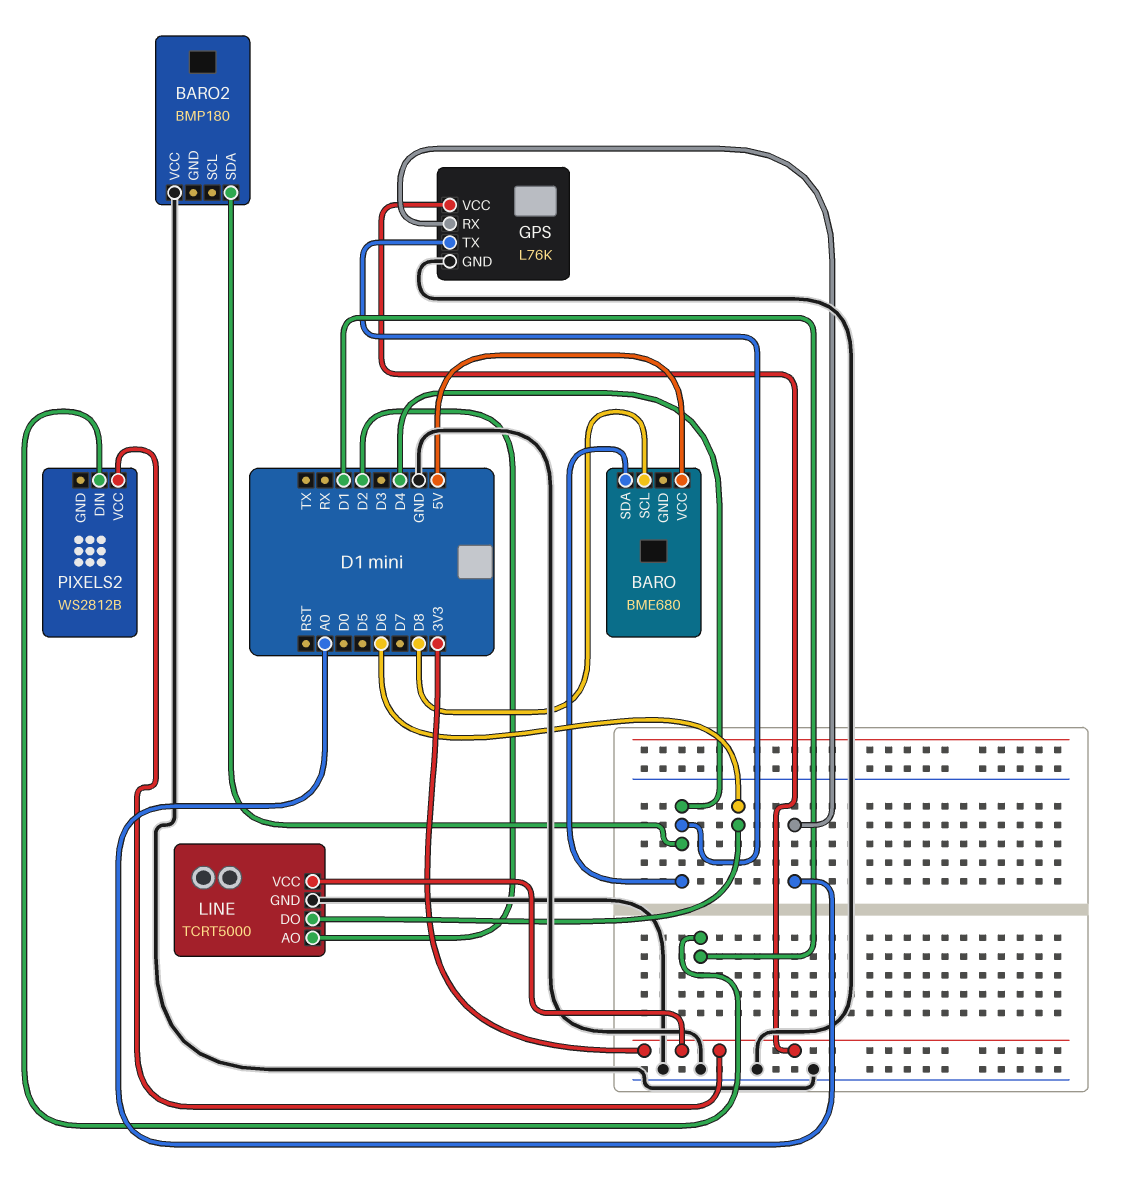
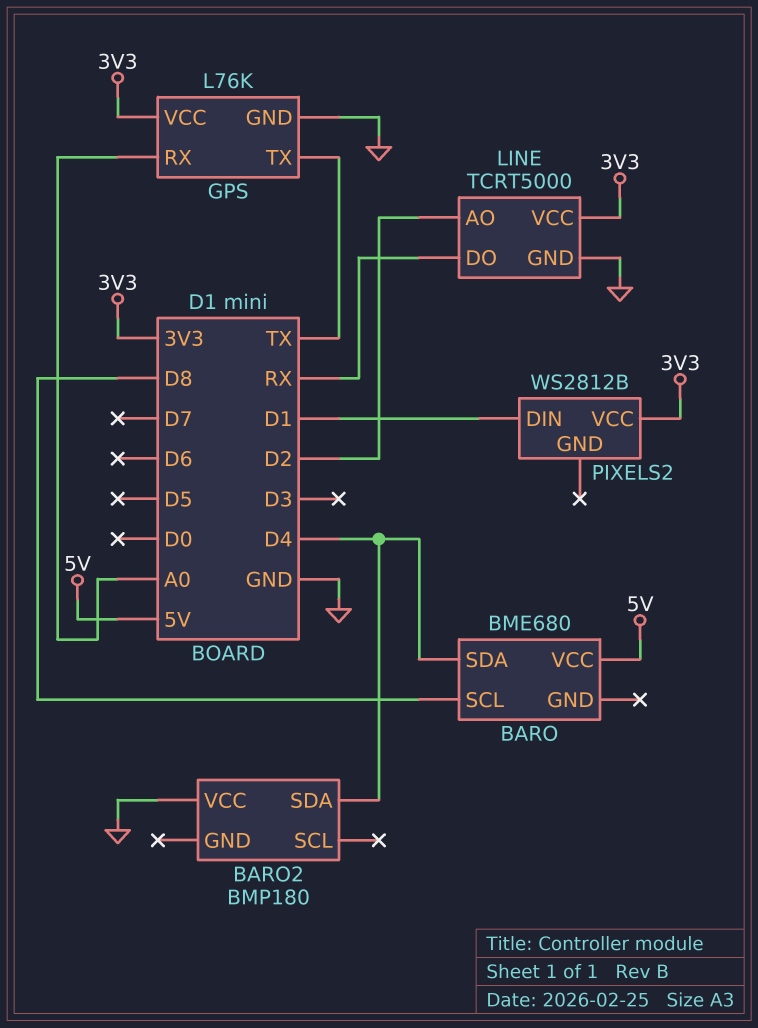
GPS pin TX: D4 -> TX
LINE pin DO: D6 -> RX

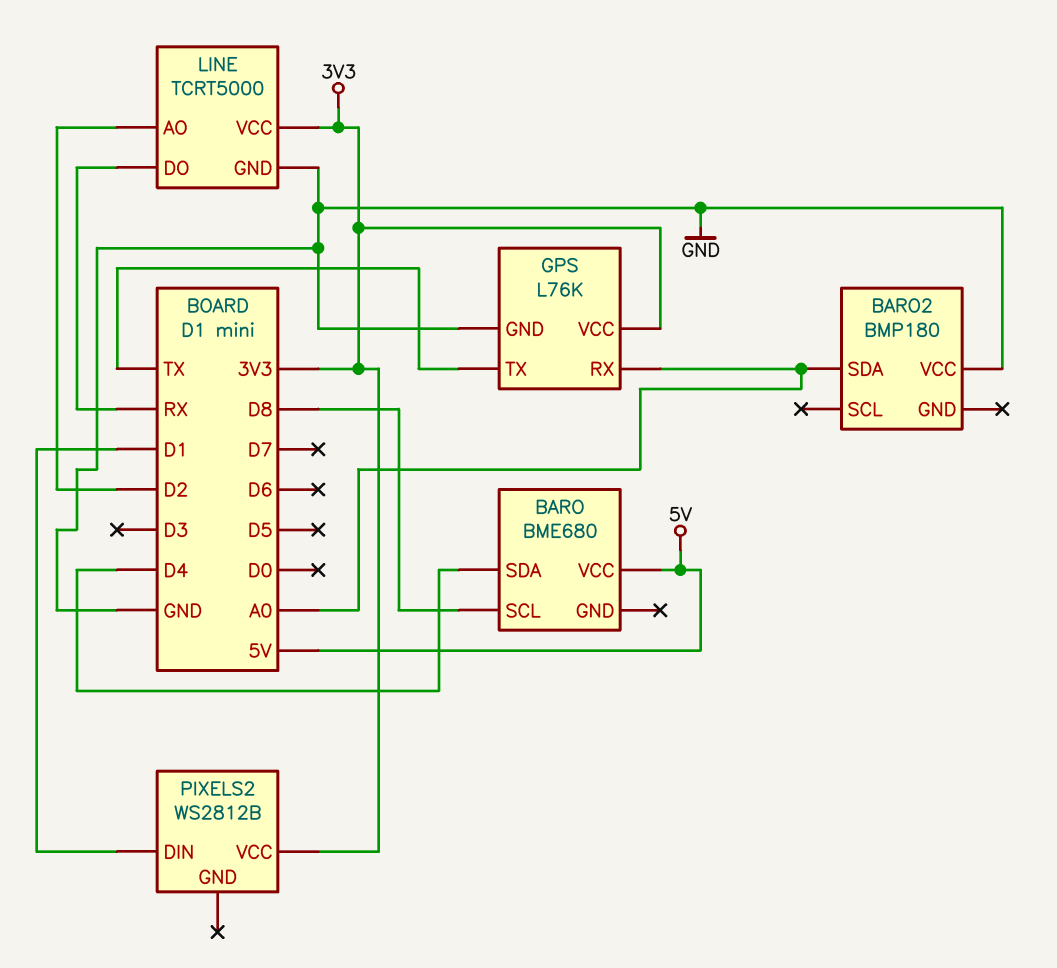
BARO2 pin SDA: D4 -> A0

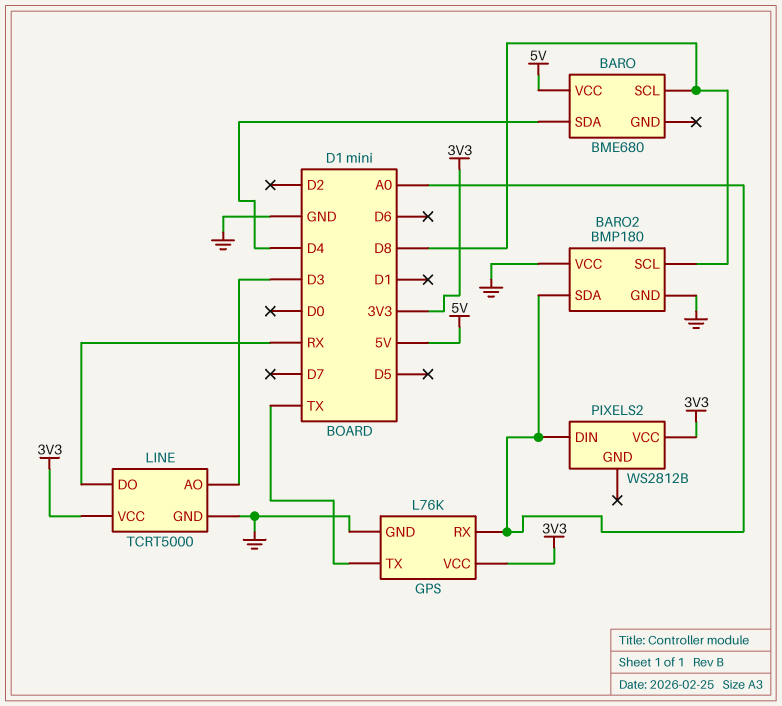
BARO2 pin GND: none -> GND
BARO2 pin SCL: none -> D8
LINE pin AO: D2 -> D3
PIXELS2 pin DIN: D1 -> A0

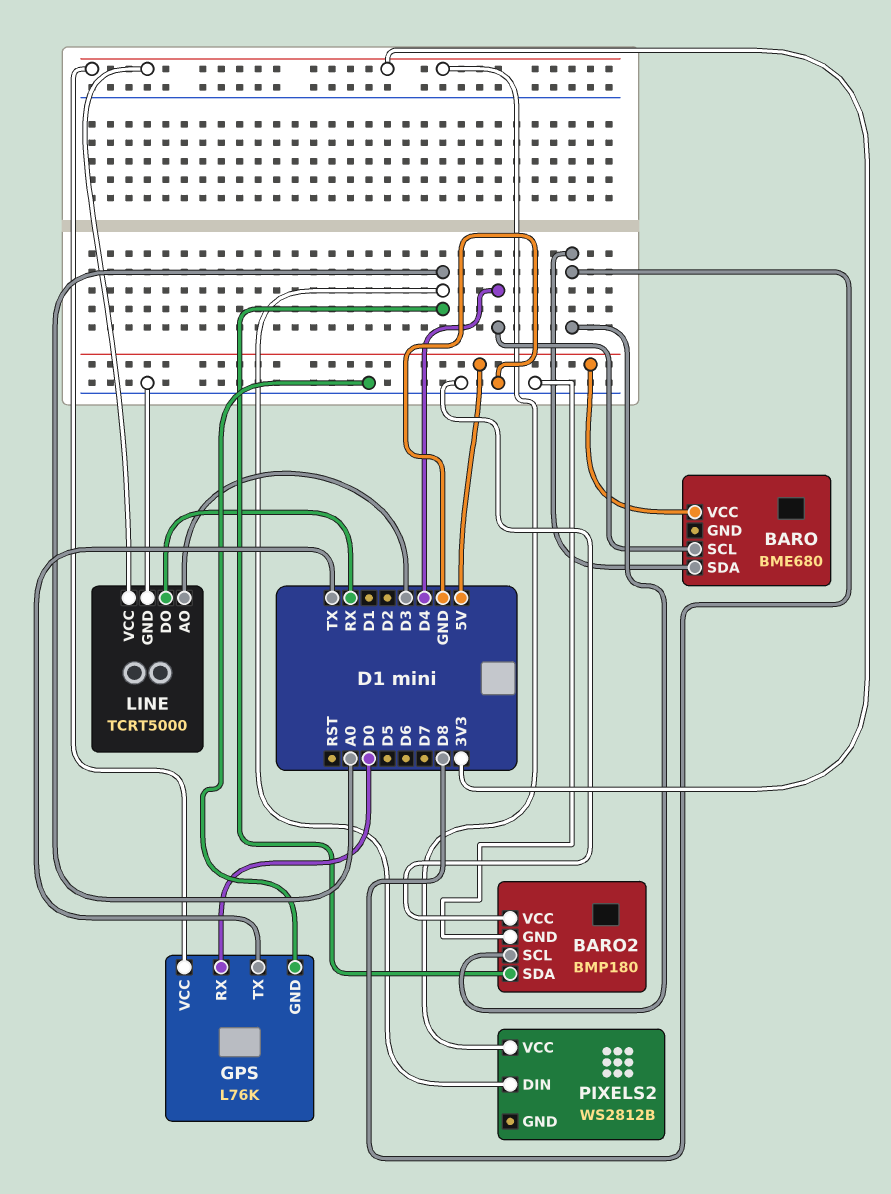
BARO pin SCL: D8 -> D4
BARO pin SDA: D4 -> D8
GPS pin RX: A0 -> D0

